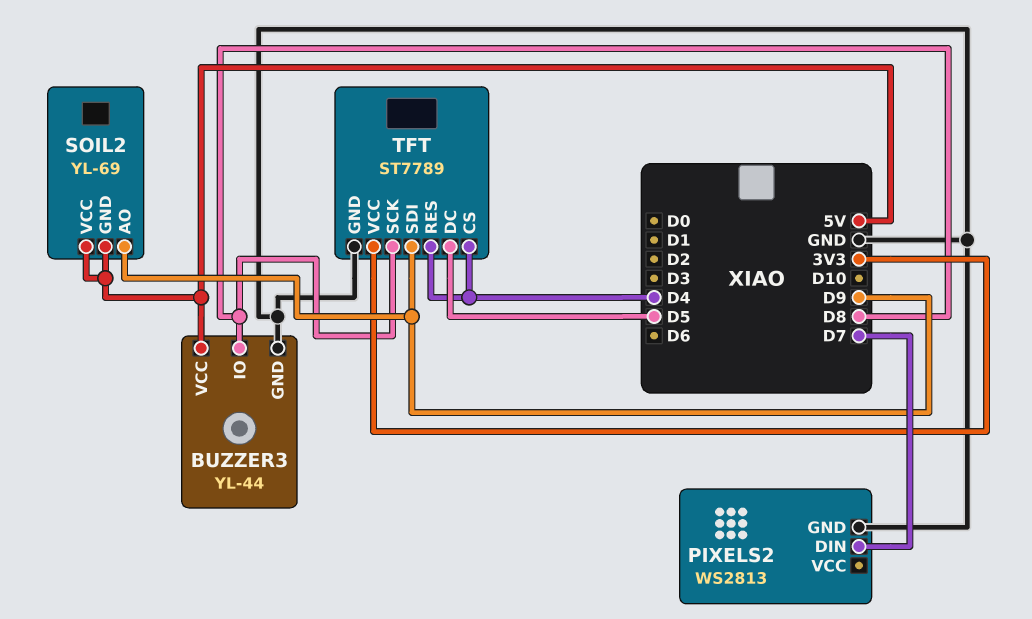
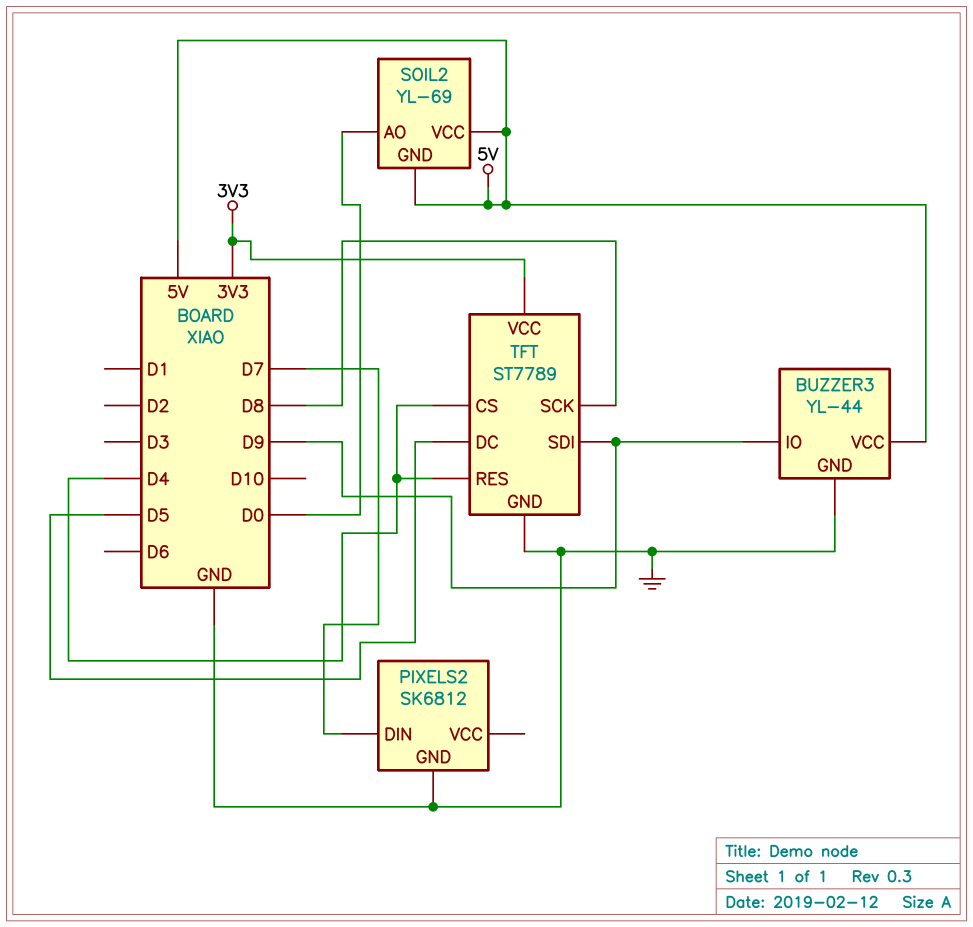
BUZZER3 pin IO: D8 -> D9
PIXELS2: WS2813 -> SK6812
SOIL2 pin AO: D9 -> D0

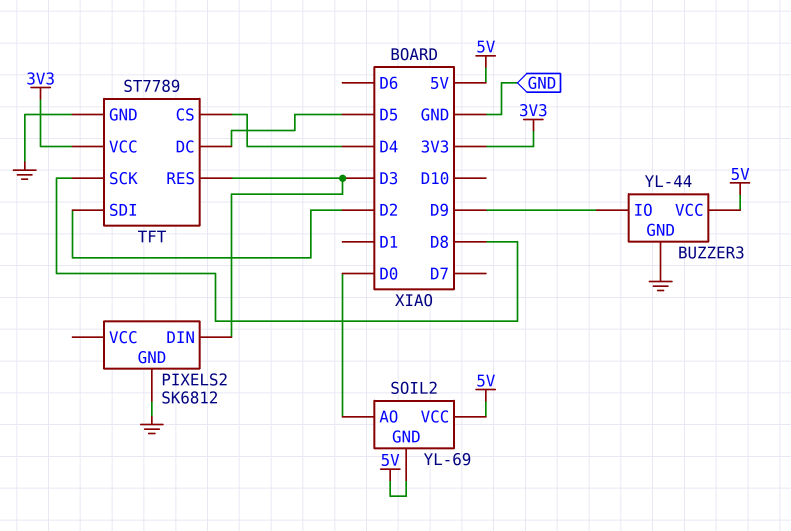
PIXELS2 pin DIN: D7 -> D3
TFT pin RES: D4 -> D3
TFT pin SDI: D9 -> D2

